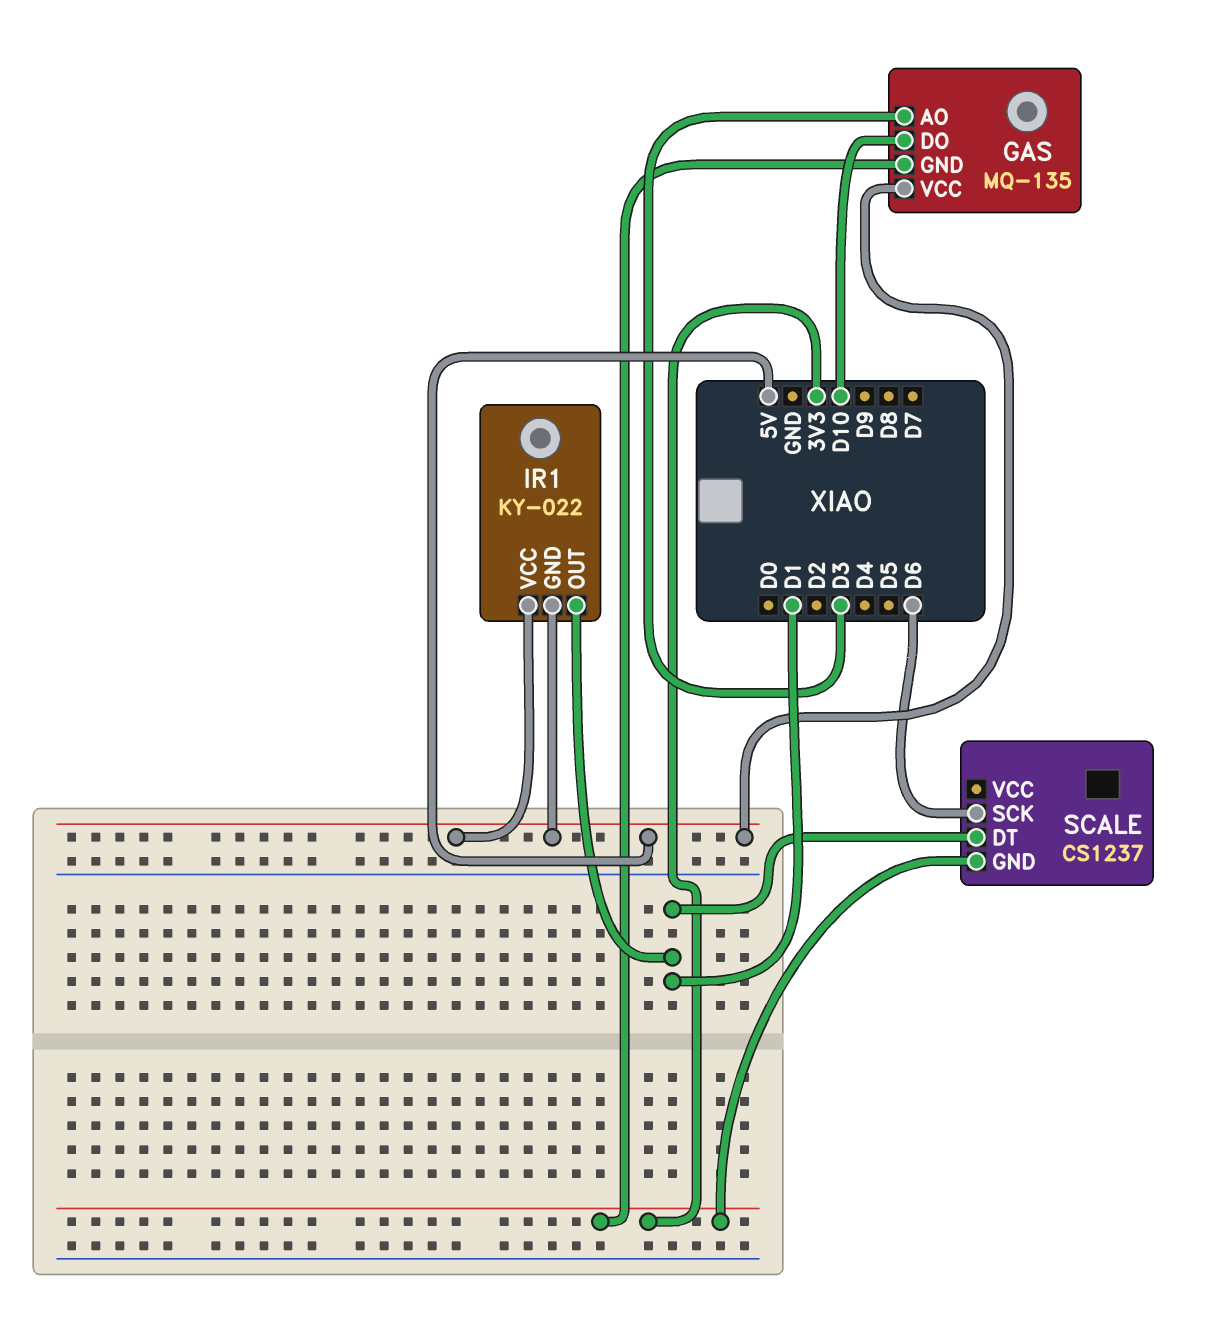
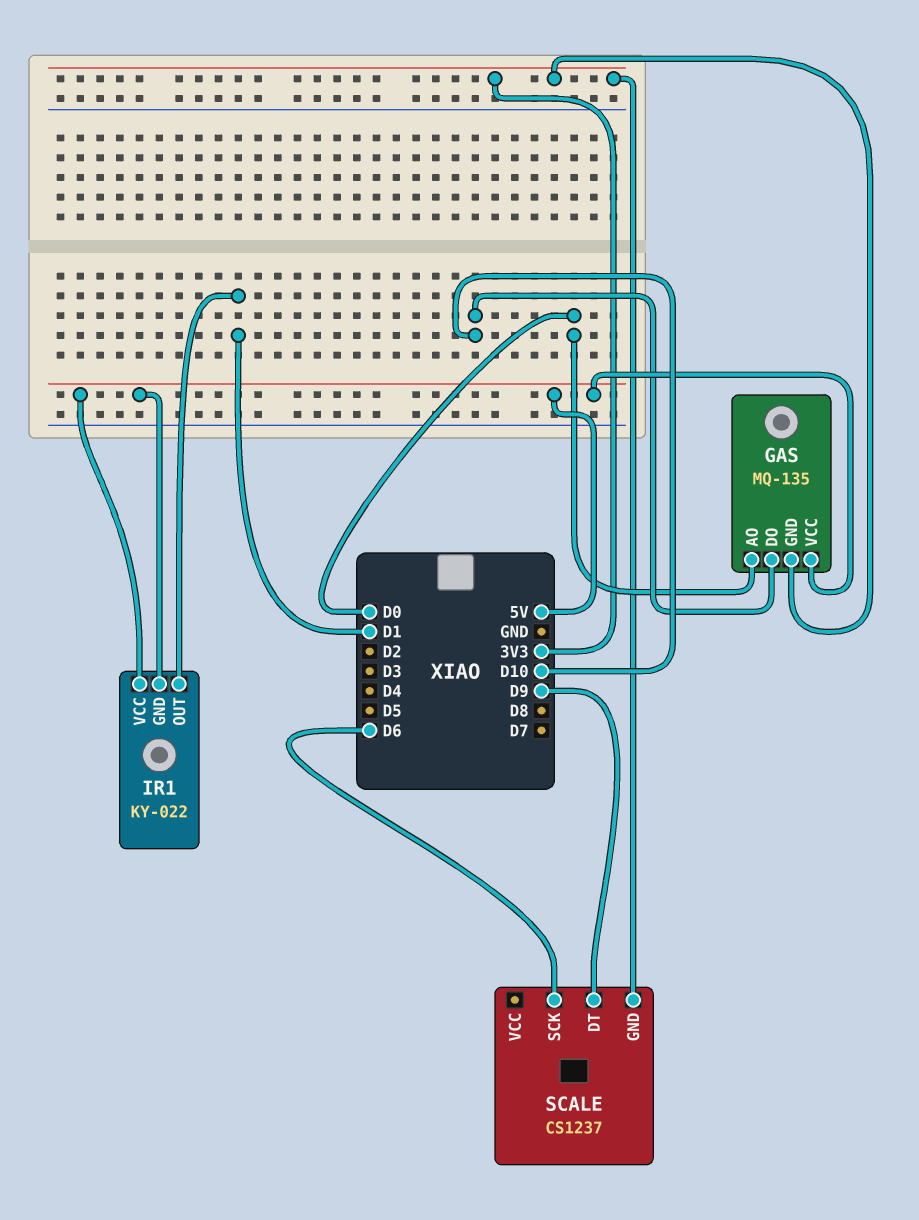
GAS pin AO: D3 -> D0
SCALE pin DT: D1 -> D9

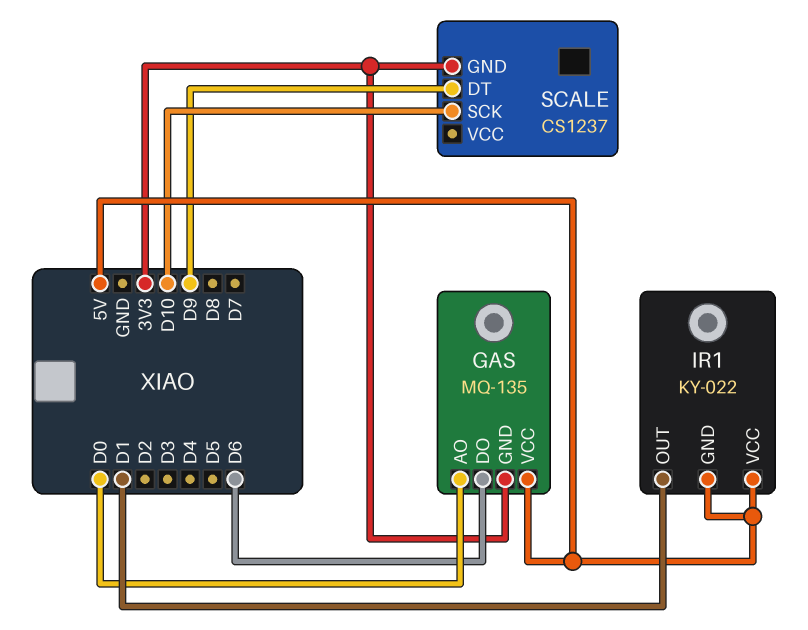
GAS pin DO: D10 -> D6
SCALE pin SCK: D6 -> D10

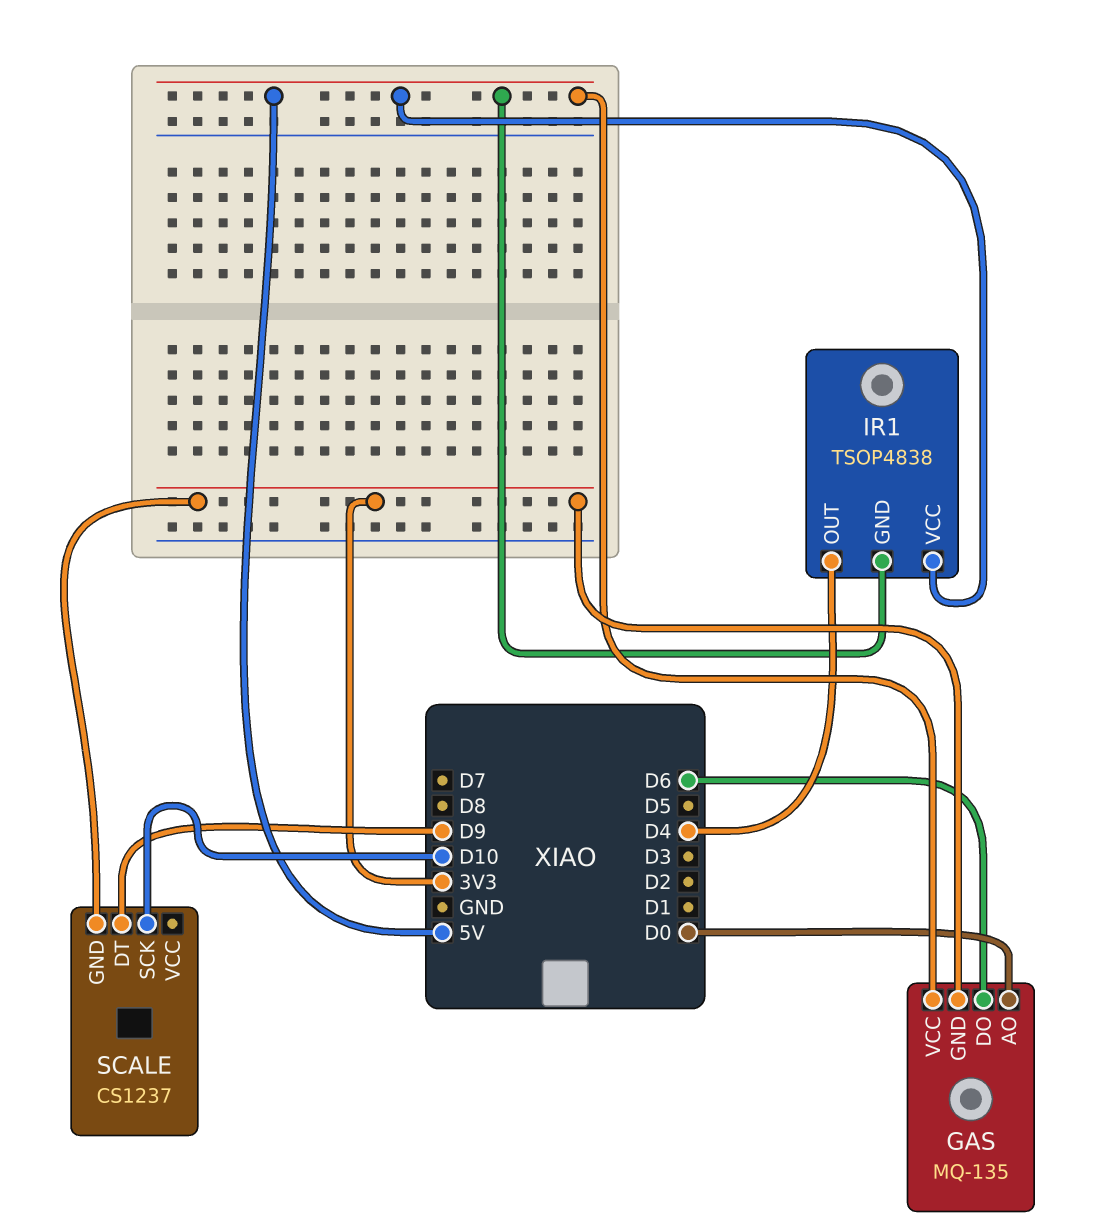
IR1: KY-022 -> TSOP4838
IR1 pin OUT: D1 -> D4

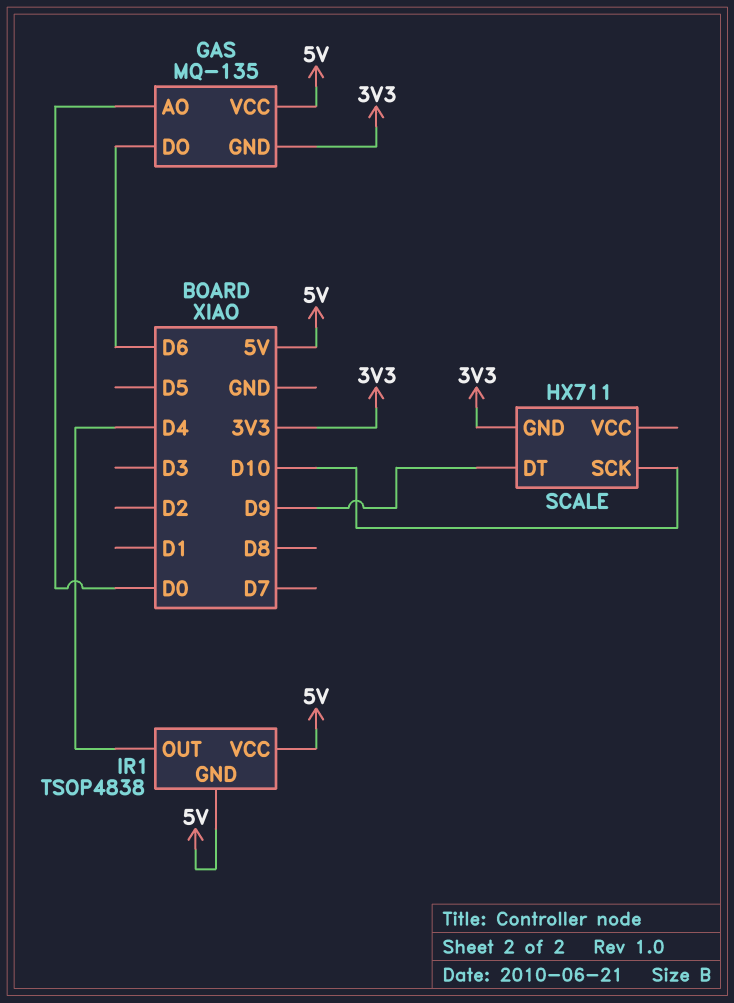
SCALE: CS1237 -> HX711

